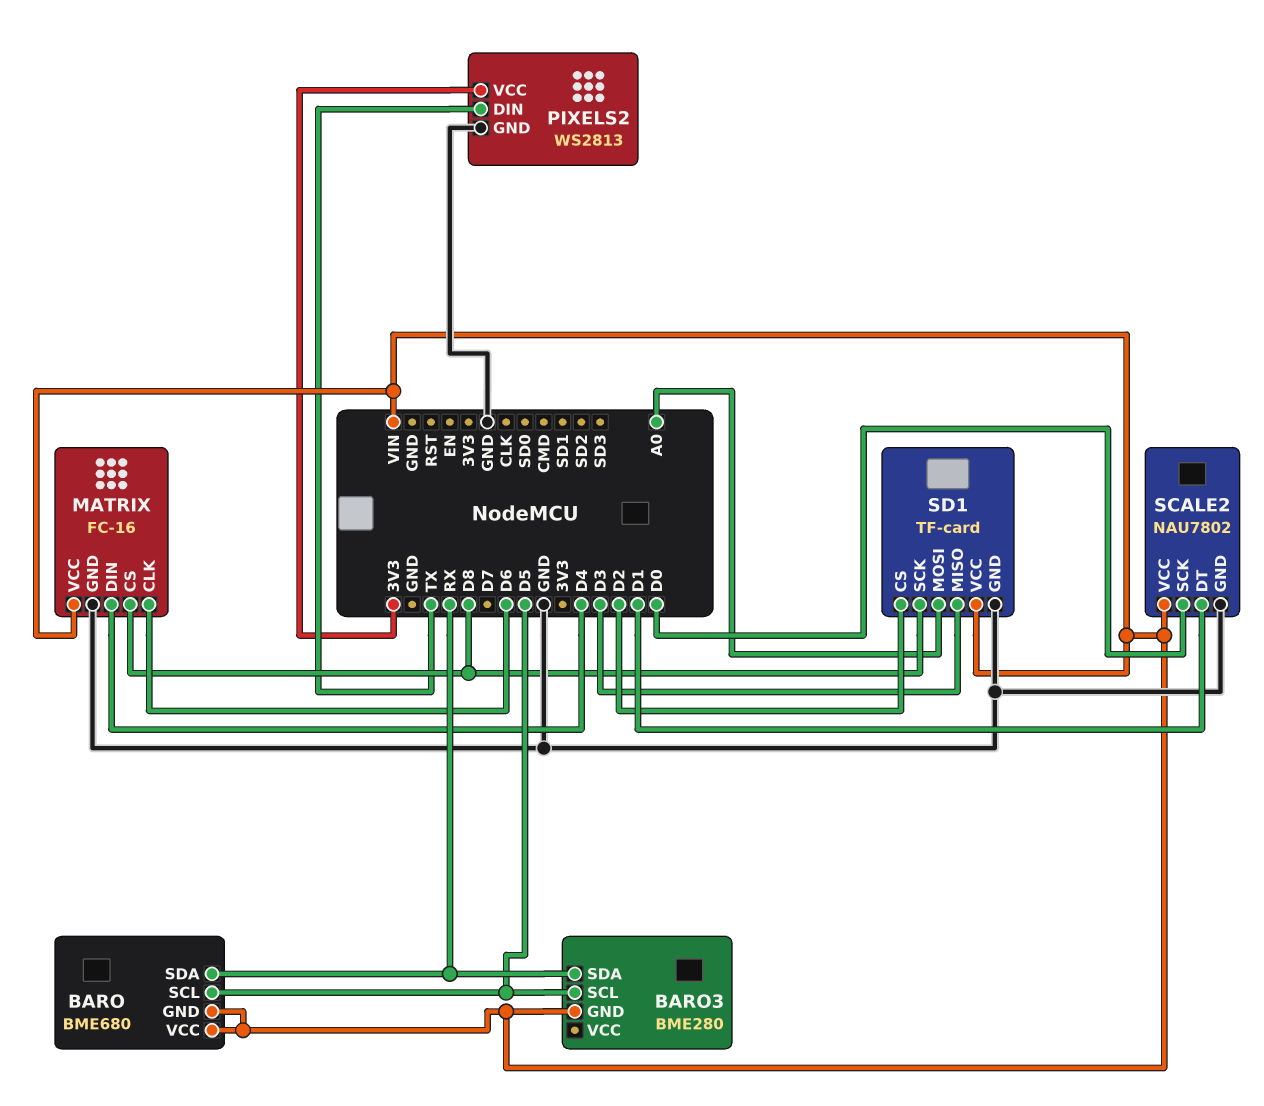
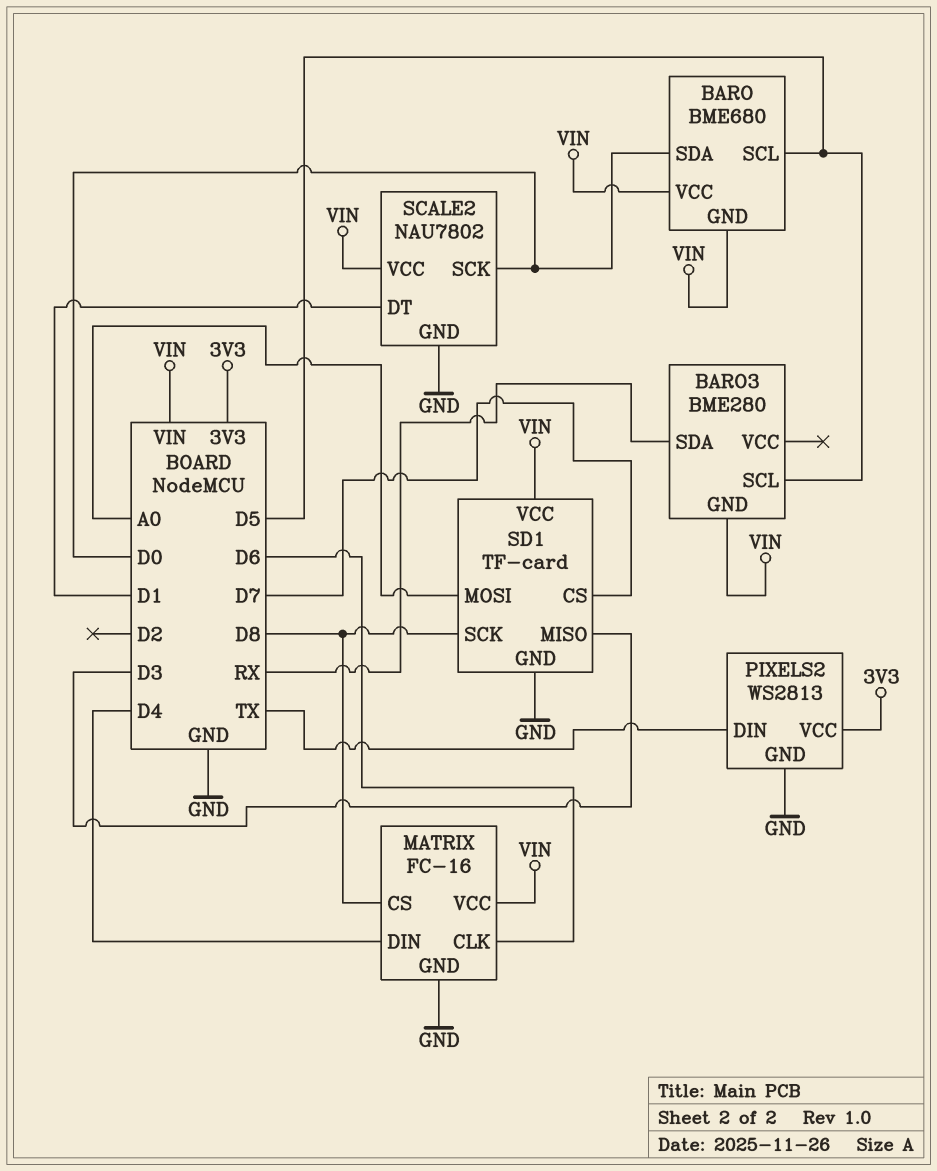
BARO pin SDA: RX -> D0
SD1 pin CS: D2 -> D7

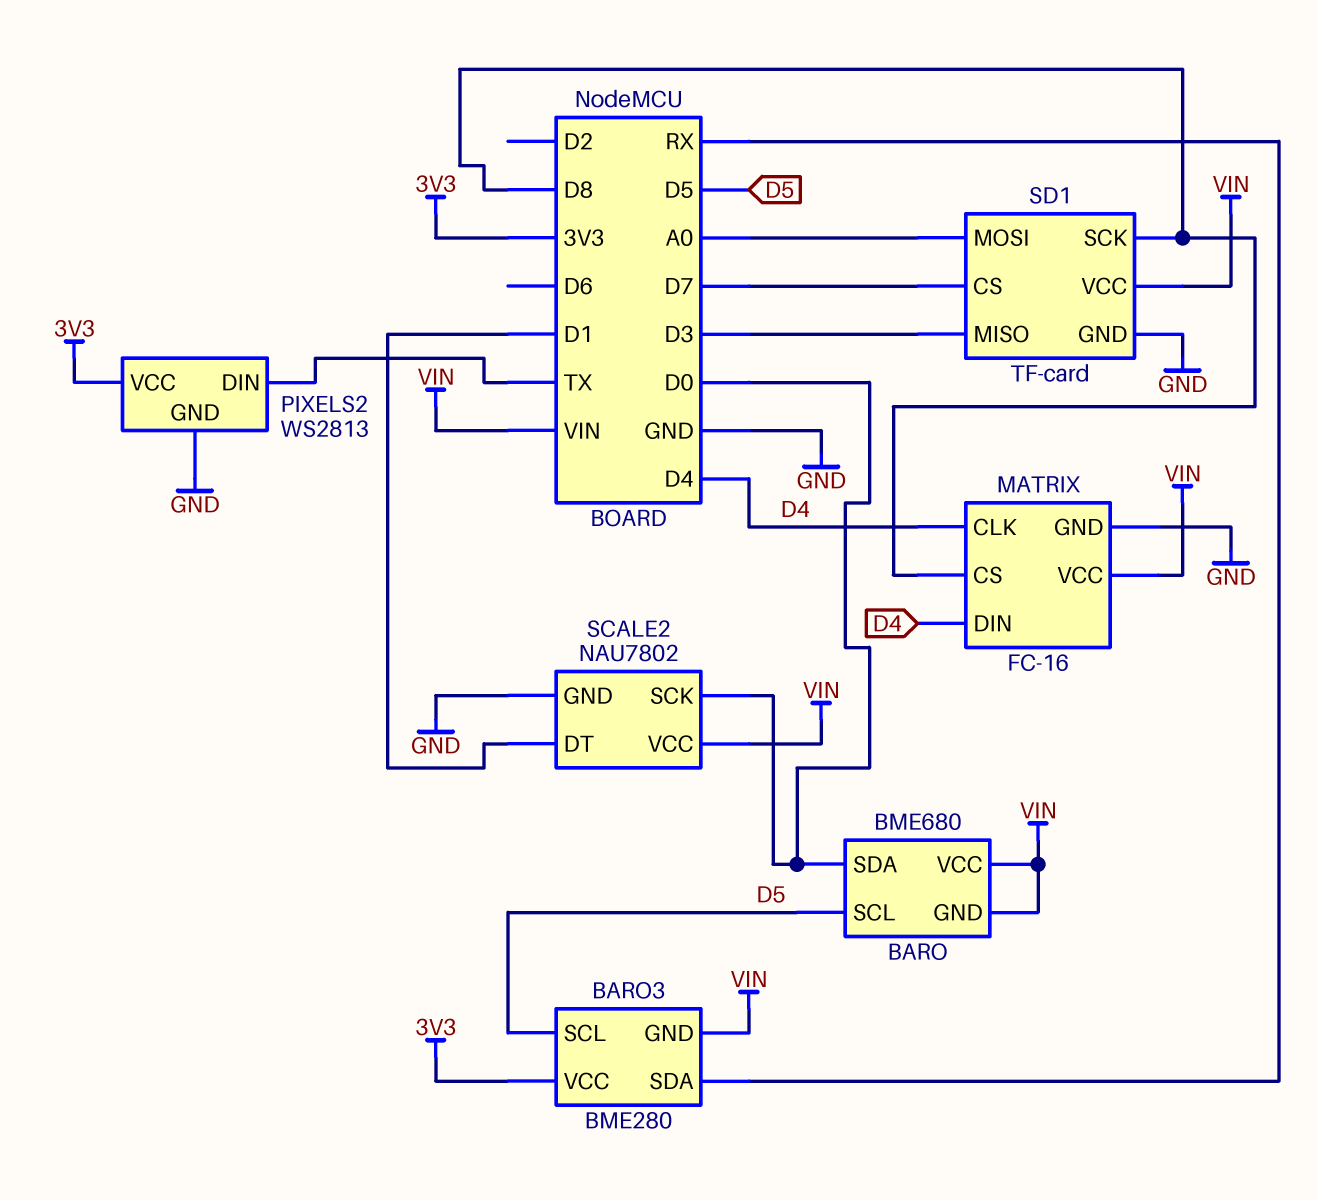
BARO3 pin VCC: none -> 3V3
MATRIX pin CLK: D6 -> D4

